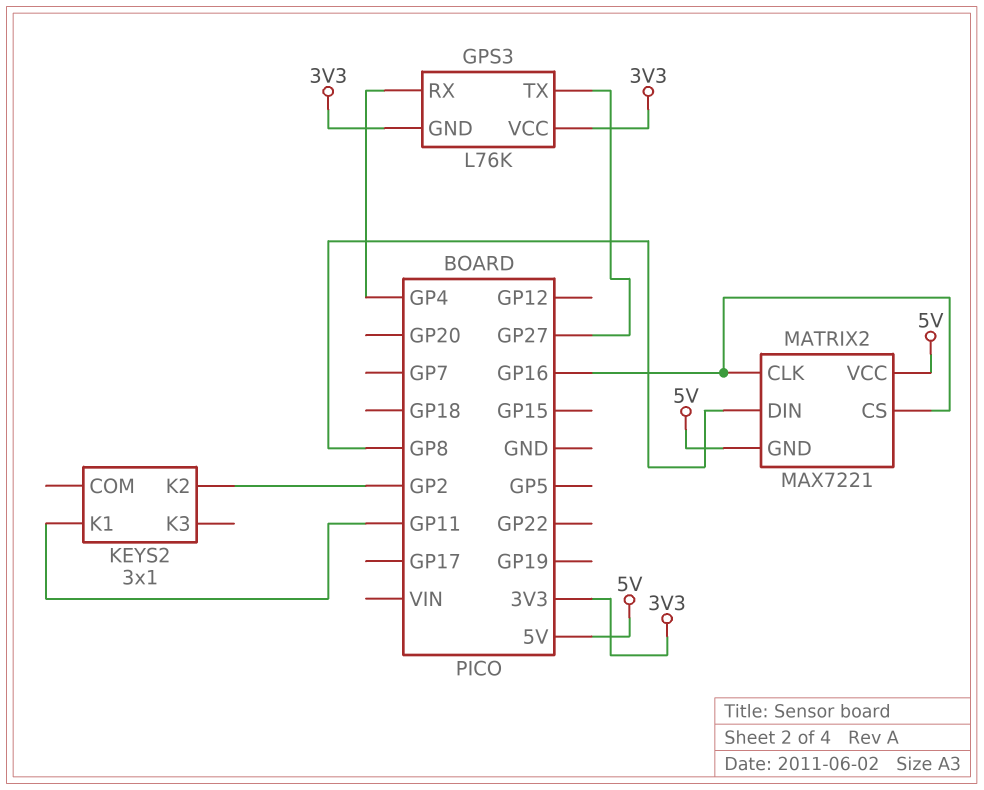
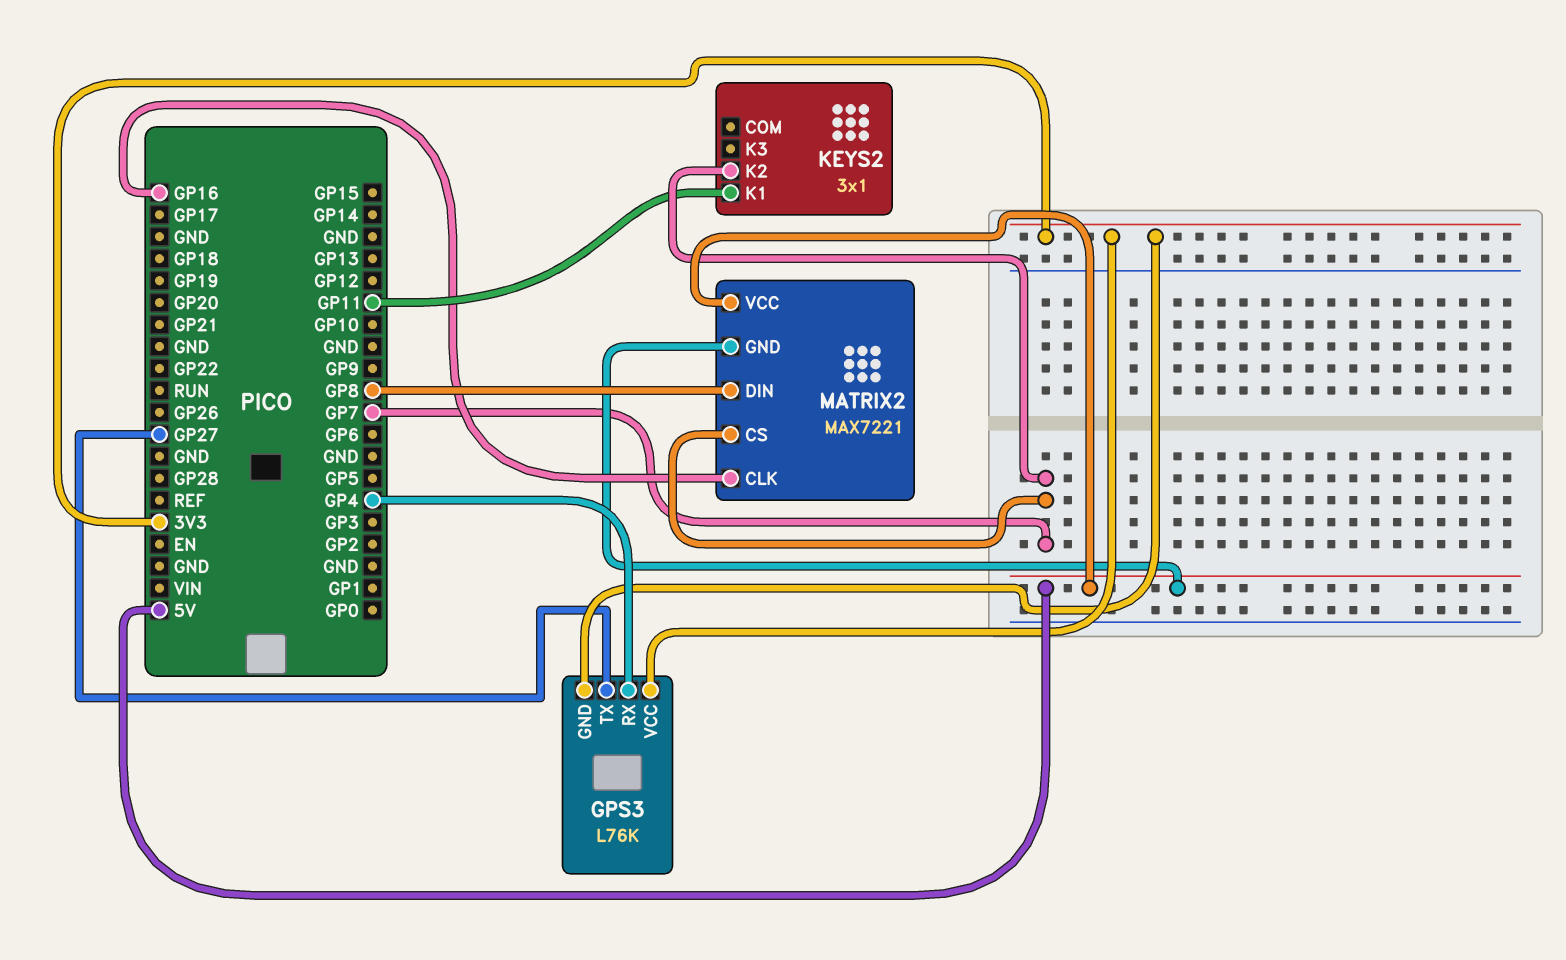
KEYS2 pin K2: GP2 -> GP7
MATRIX2 pin CS: GP16 -> GP7

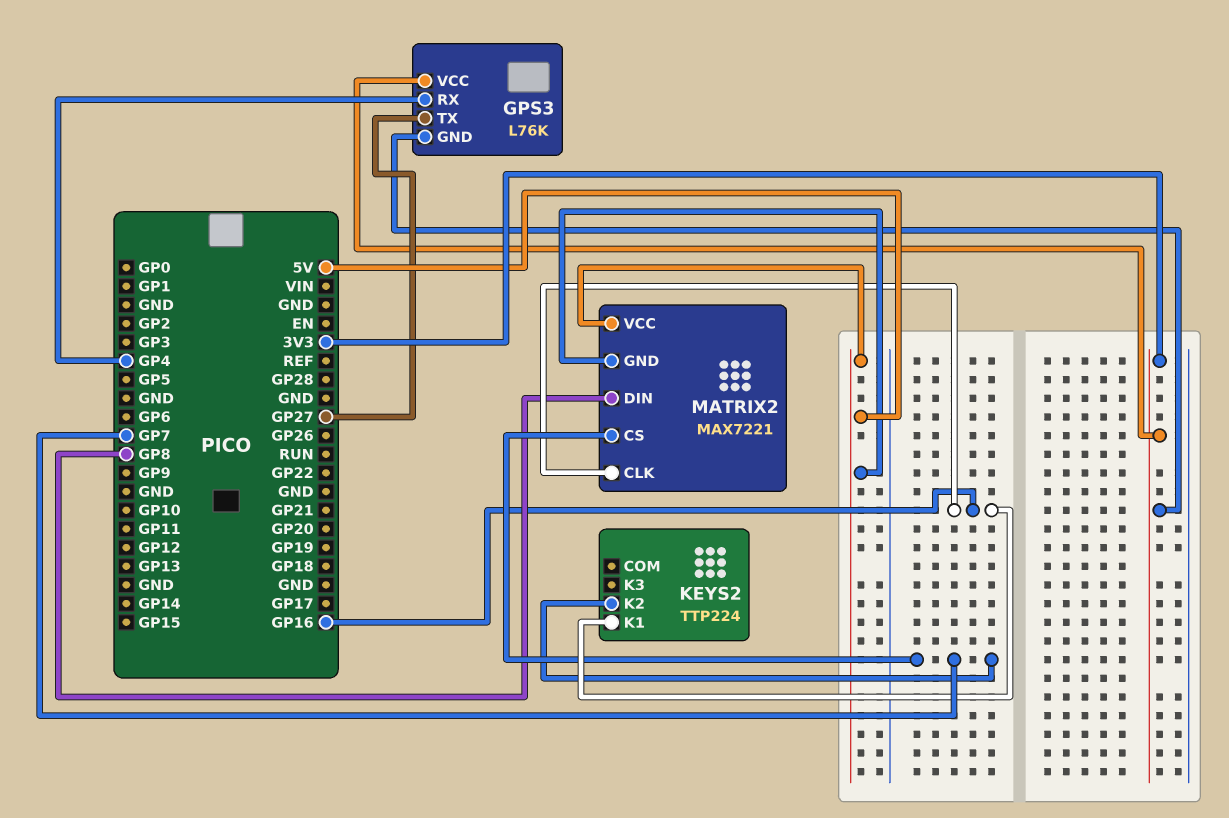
KEYS2: 3x1 -> TTP224
KEYS2 pin K1: GP11 -> GP16

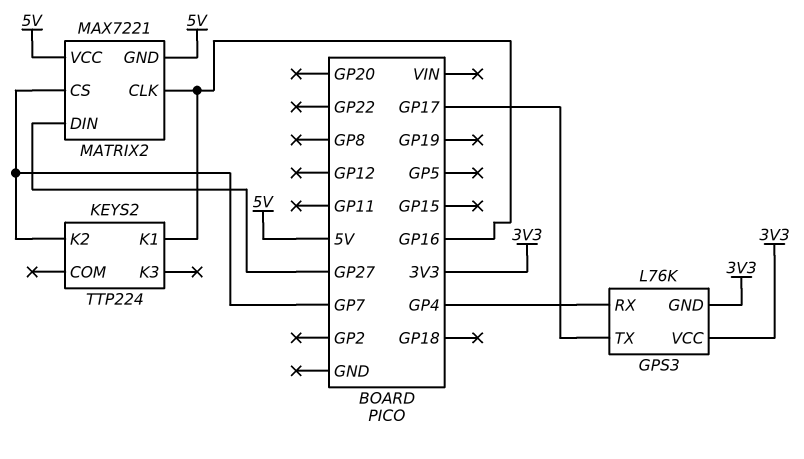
GPS3 pin TX: GP27 -> GP17
MATRIX2 pin DIN: GP8 -> GP27

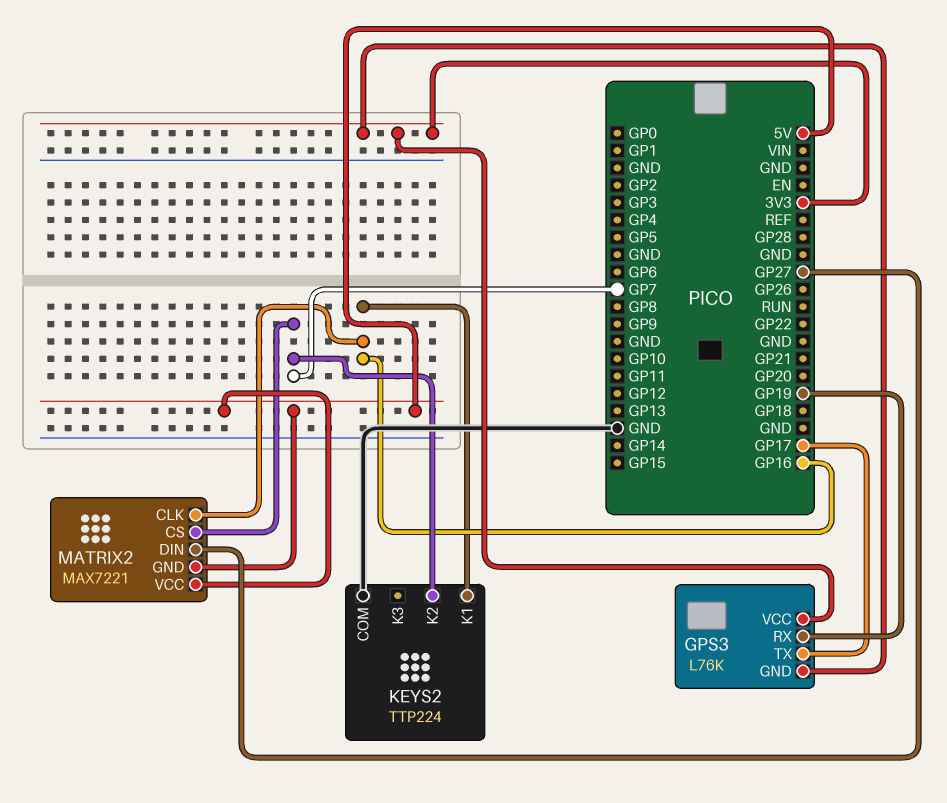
GPS3 pin RX: GP4 -> GP19
KEYS2 pin COM: none -> GND

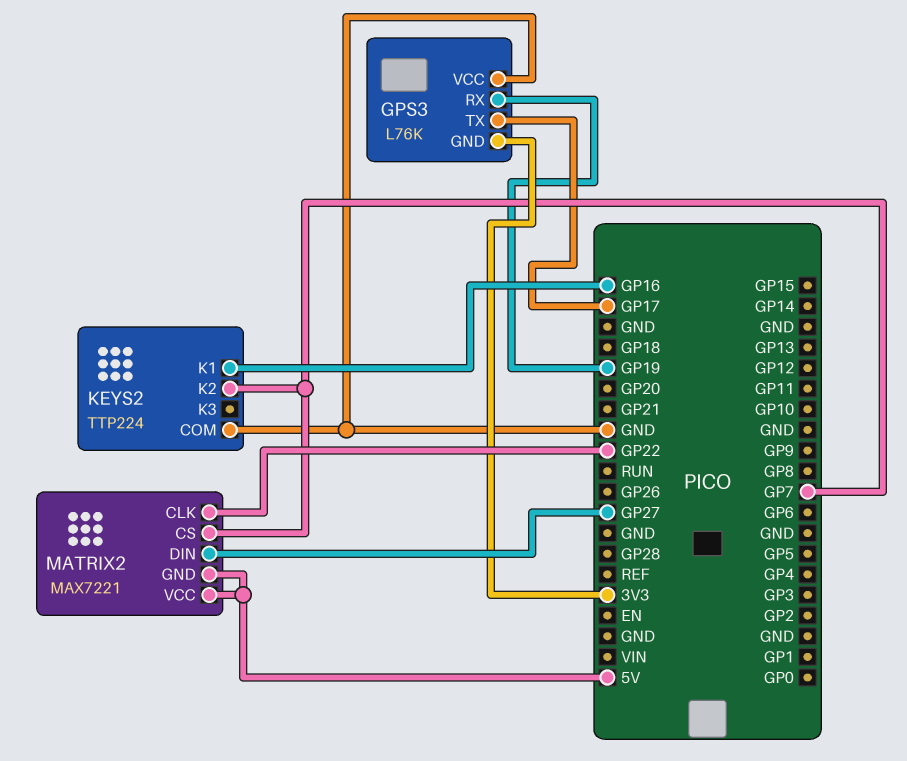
GPS3 pin VCC: 3V3 -> GND
MATRIX2 pin CLK: GP16 -> GP22

